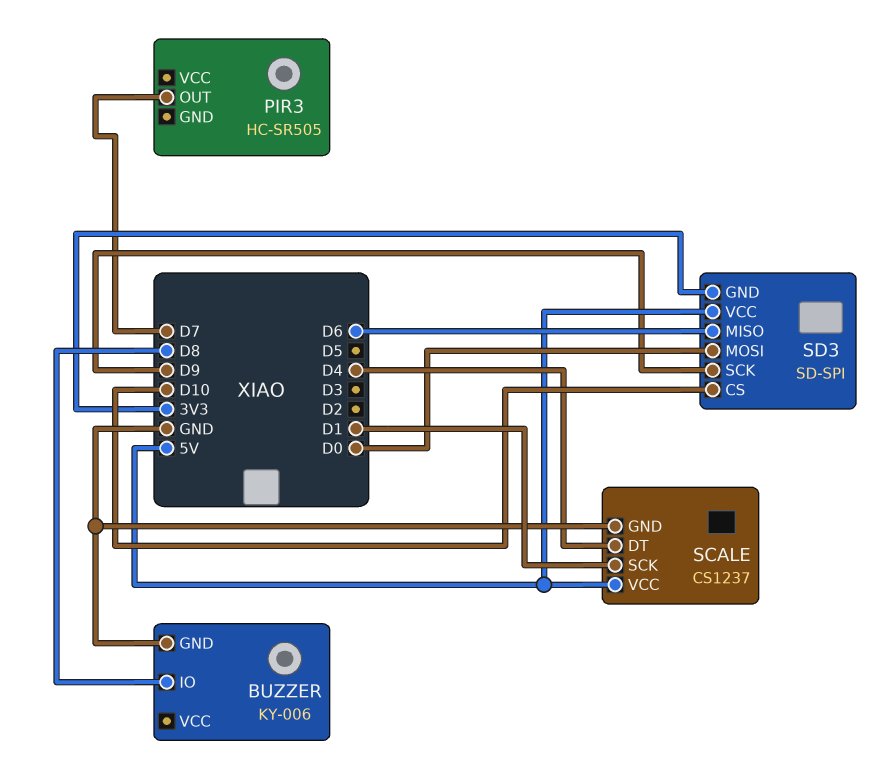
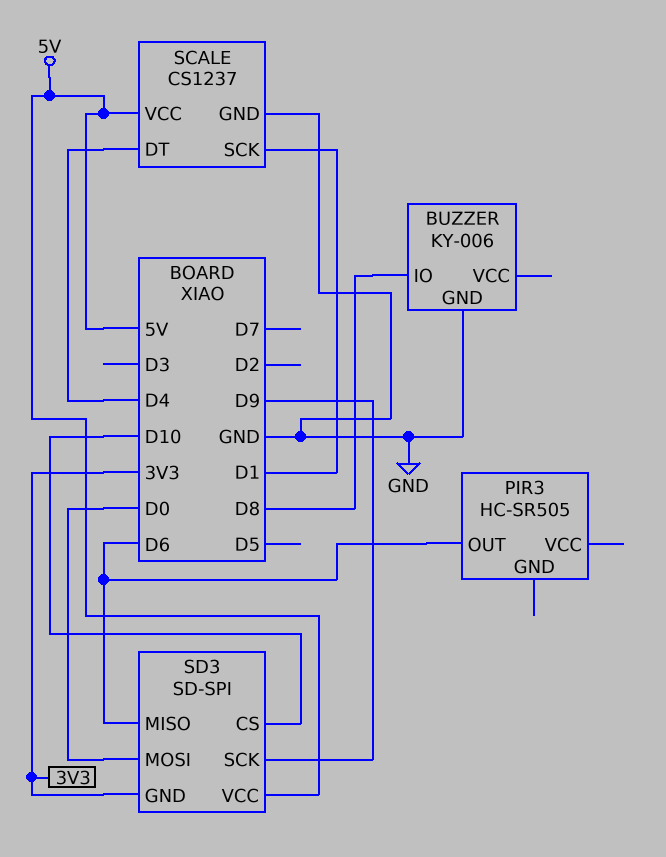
PIR3 pin OUT: D7 -> D6

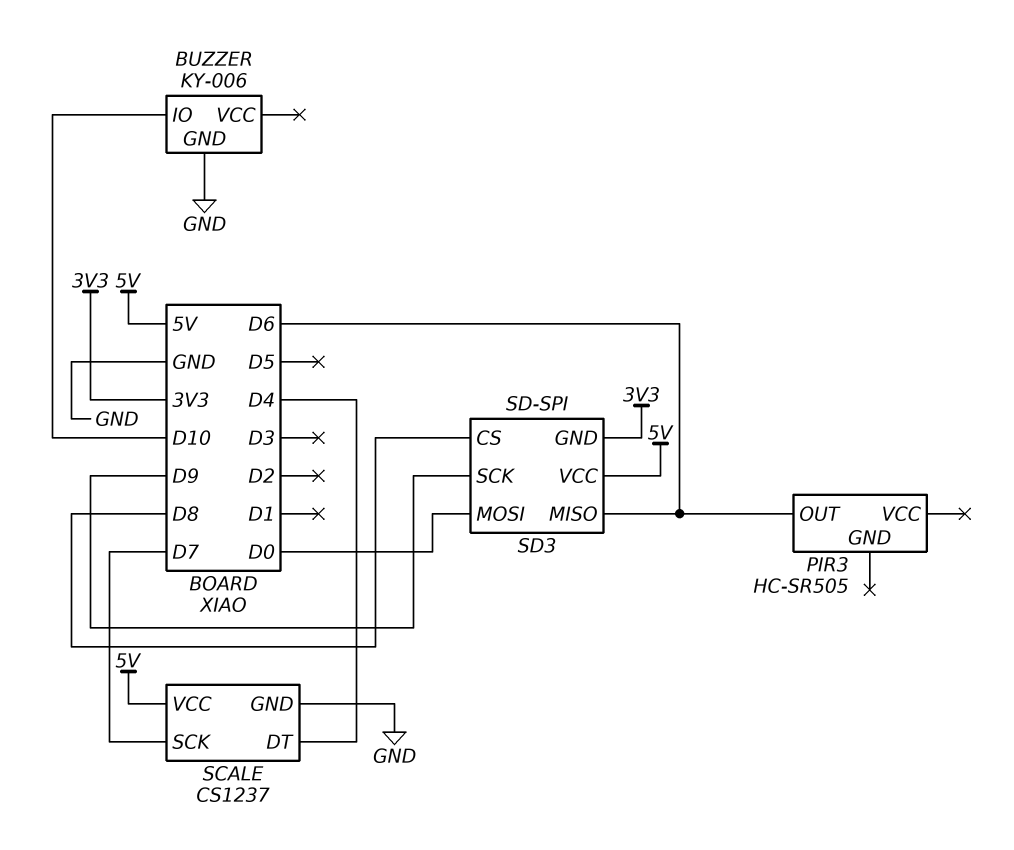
BUZZER pin IO: D8 -> D10
SCALE pin SCK: D1 -> D7
SD3 pin CS: D10 -> D8

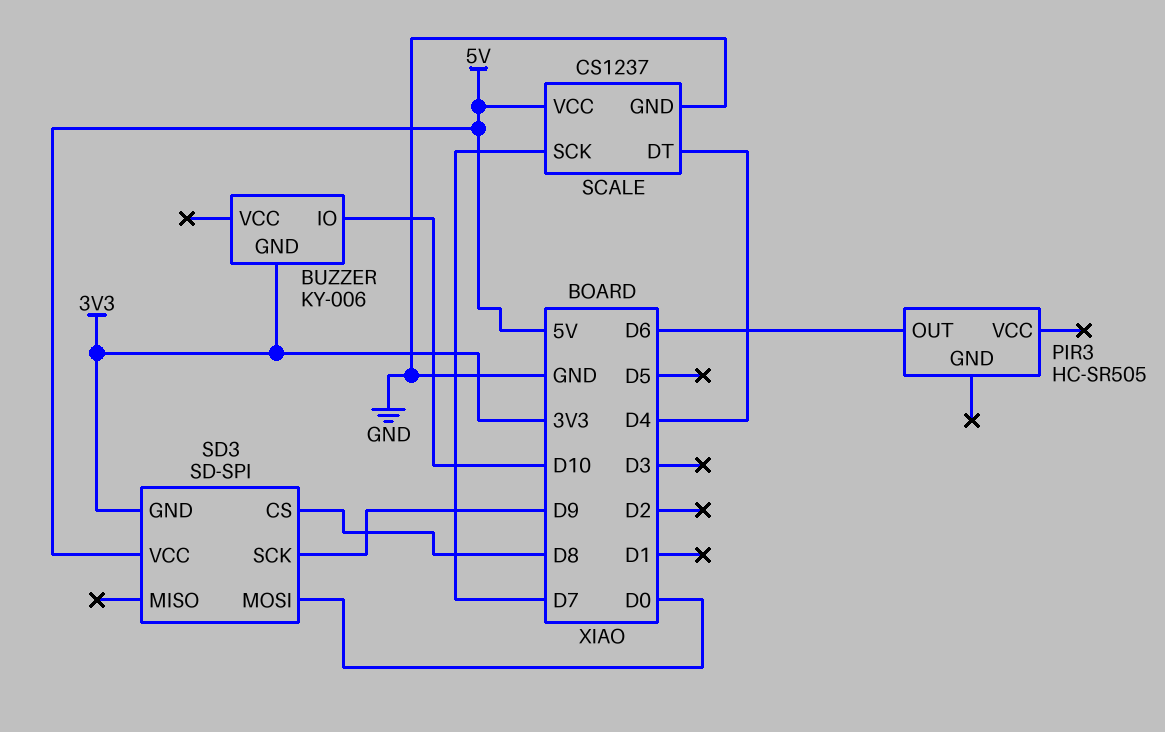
BUZZER pin GND: GND -> 3V3
SD3 pin MISO: D6 -> none

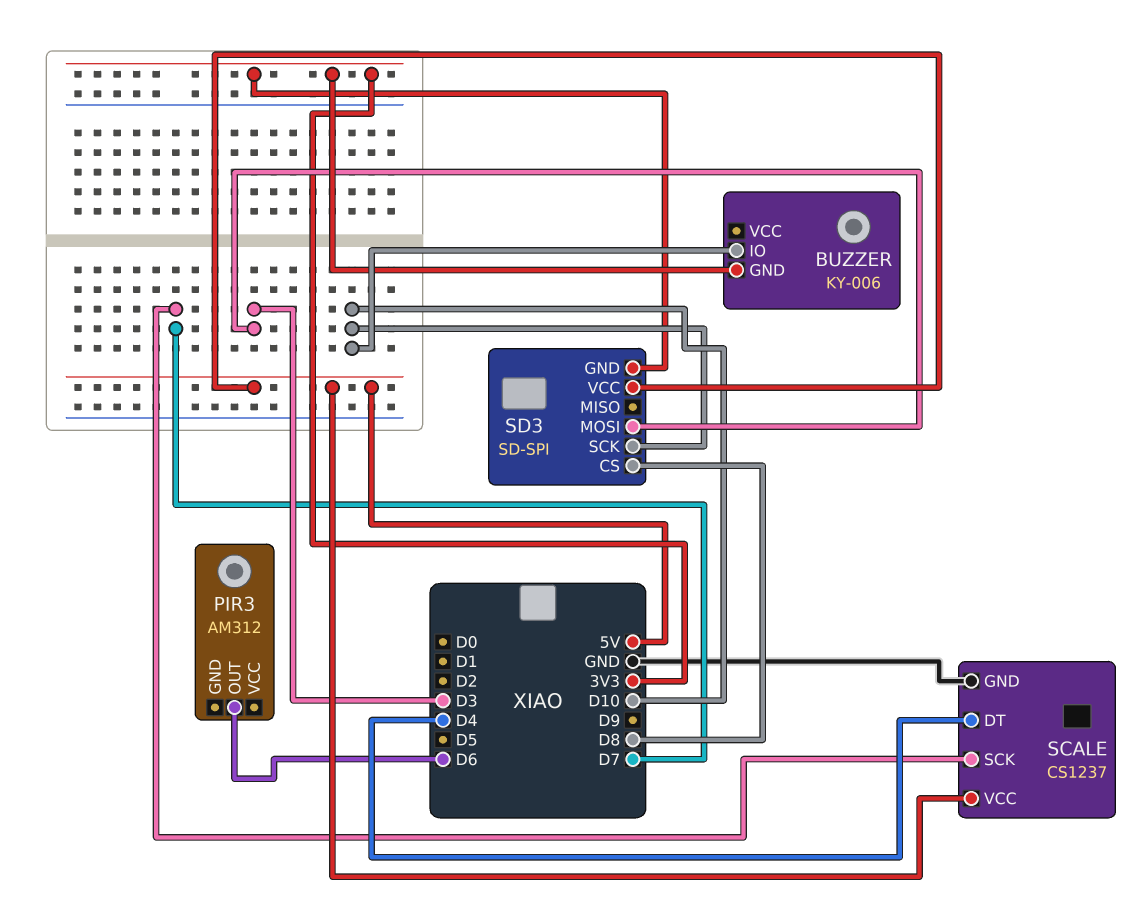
PIR3: HC-SR505 -> AM312
SD3 pin MOSI: D0 -> D3
SD3 pin SCK: D9 -> D10

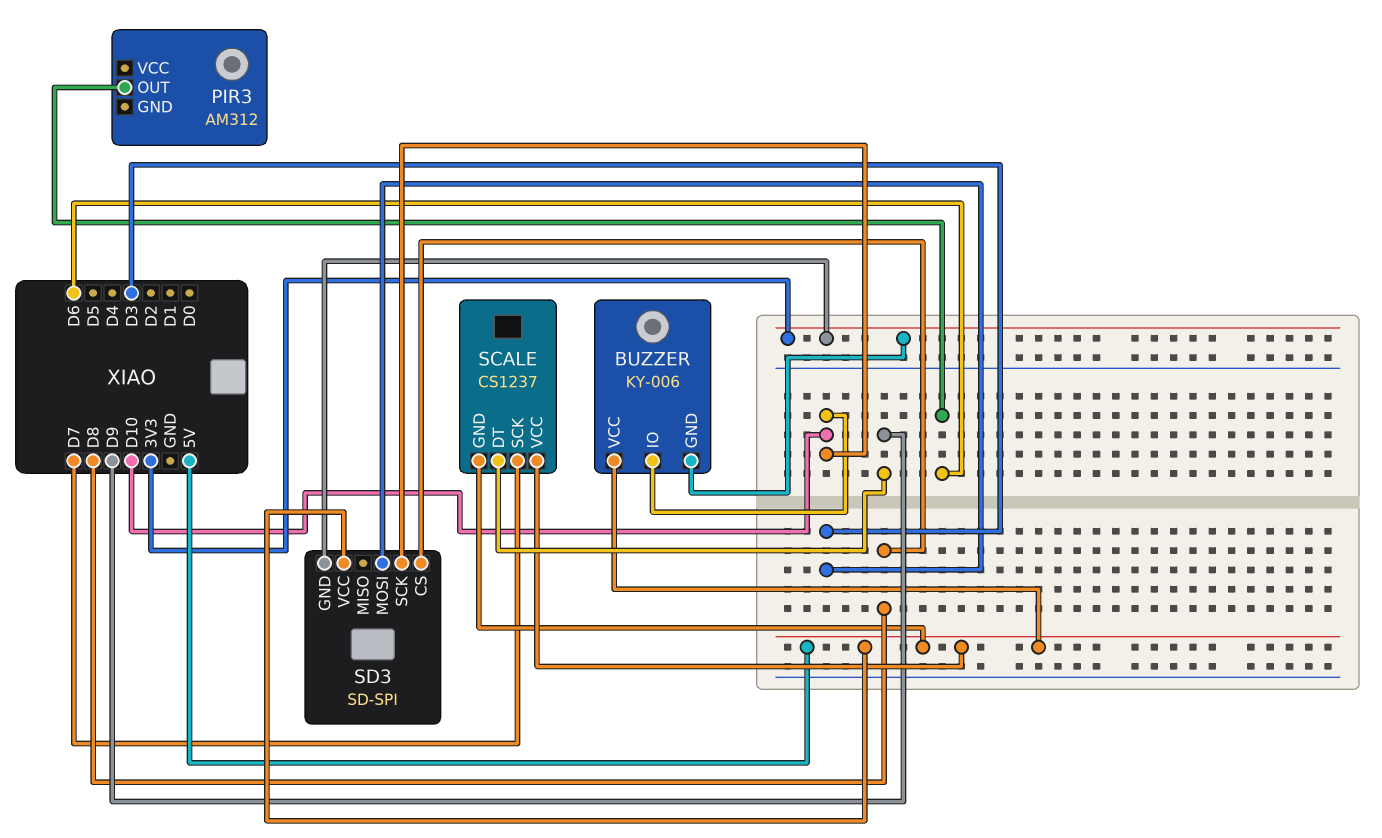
BUZZER pin VCC: none -> 5V
SCALE pin DT: D4 -> D9
SCALE pin GND: GND -> 5V

